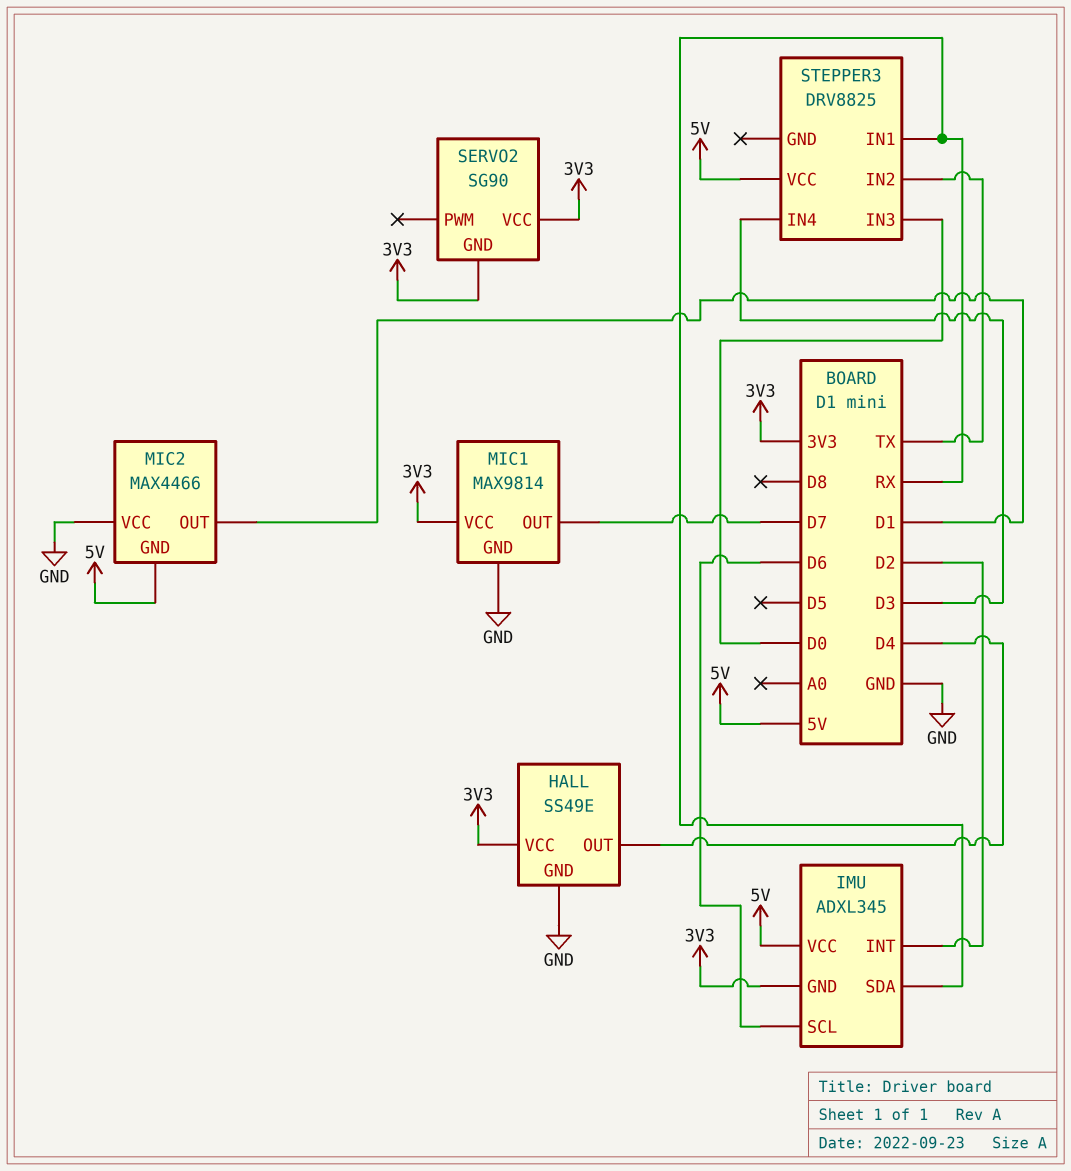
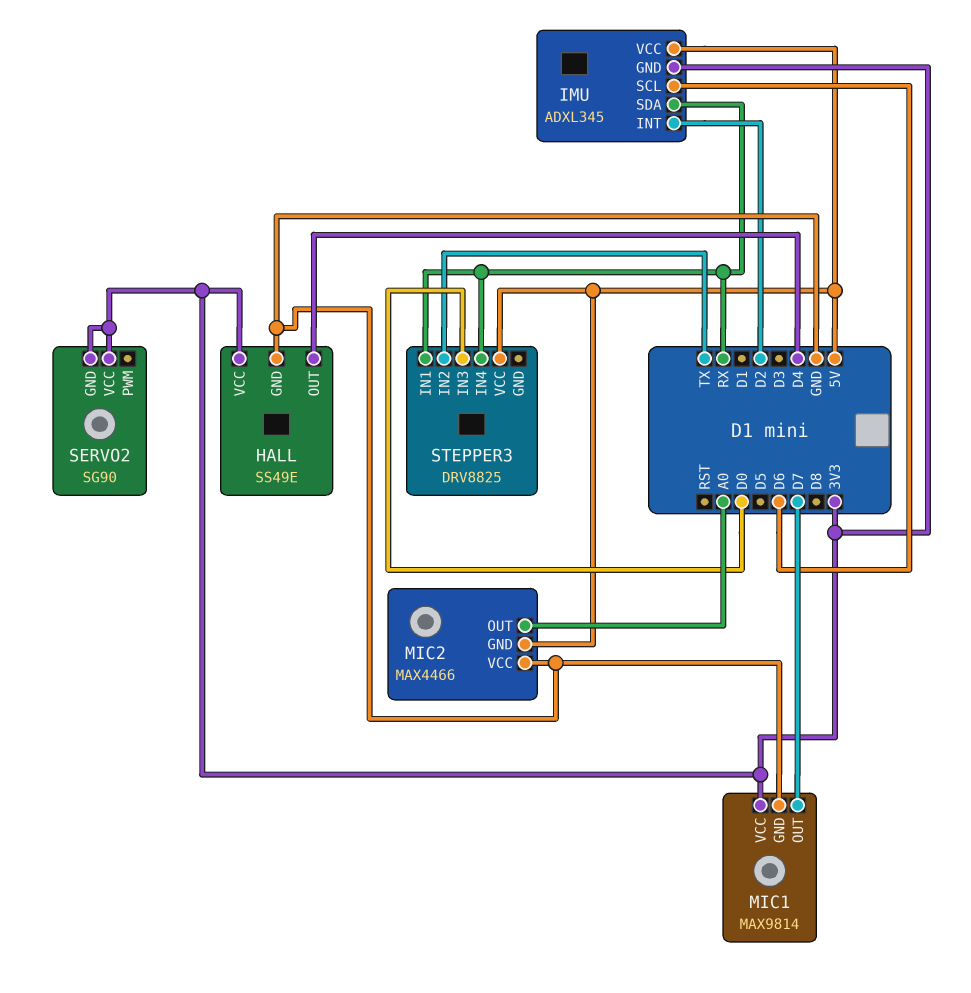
MIC2 pin OUT: D1 -> A0
STEPPER3 pin IN4: D3 -> RX

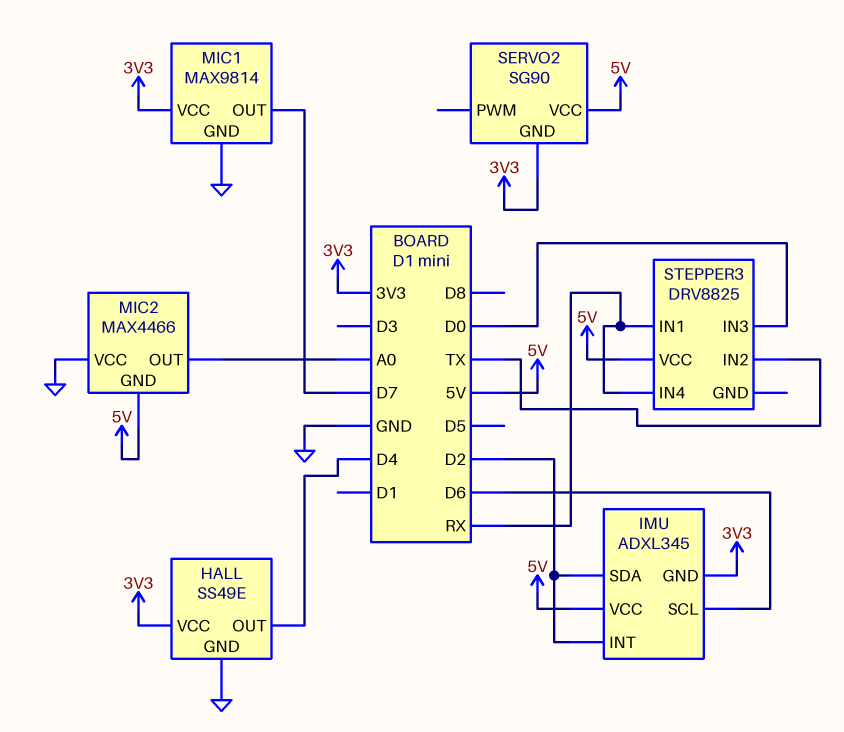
IMU pin SDA: RX -> D2
SERVO2 pin VCC: 3V3 -> 5V

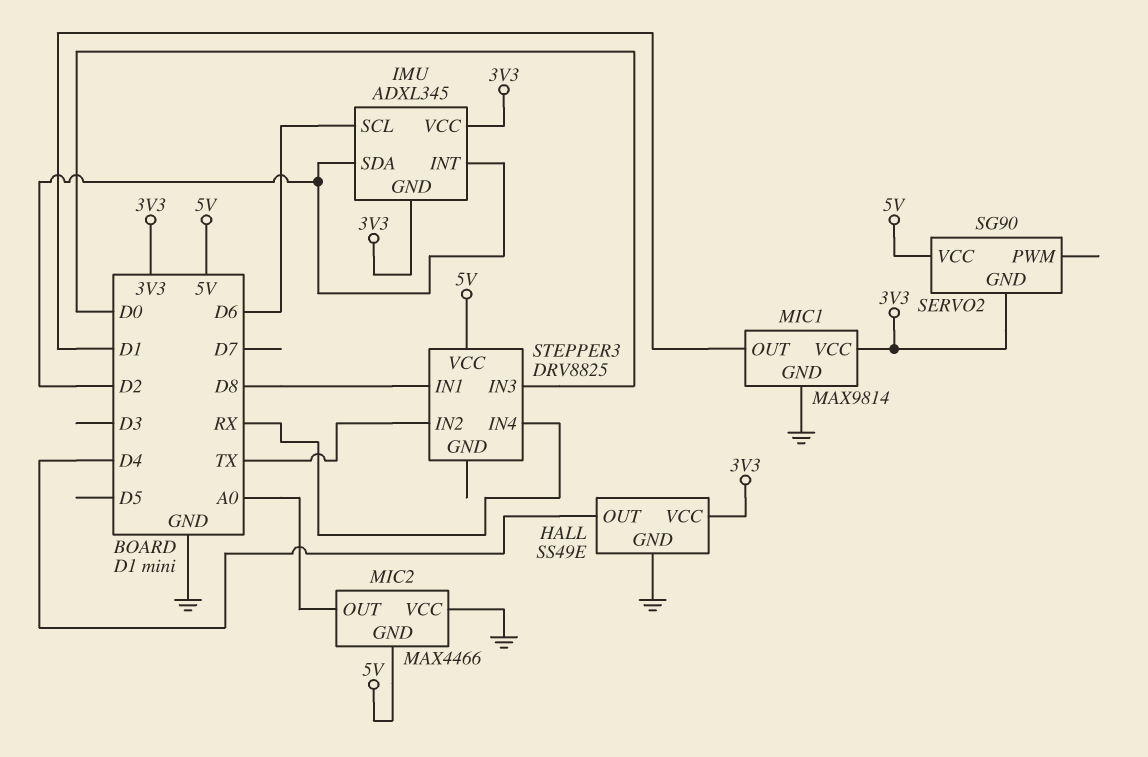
IMU pin VCC: 5V -> 3V3
MIC1 pin OUT: D7 -> D1
STEPPER3 pin IN1: RX -> D8

